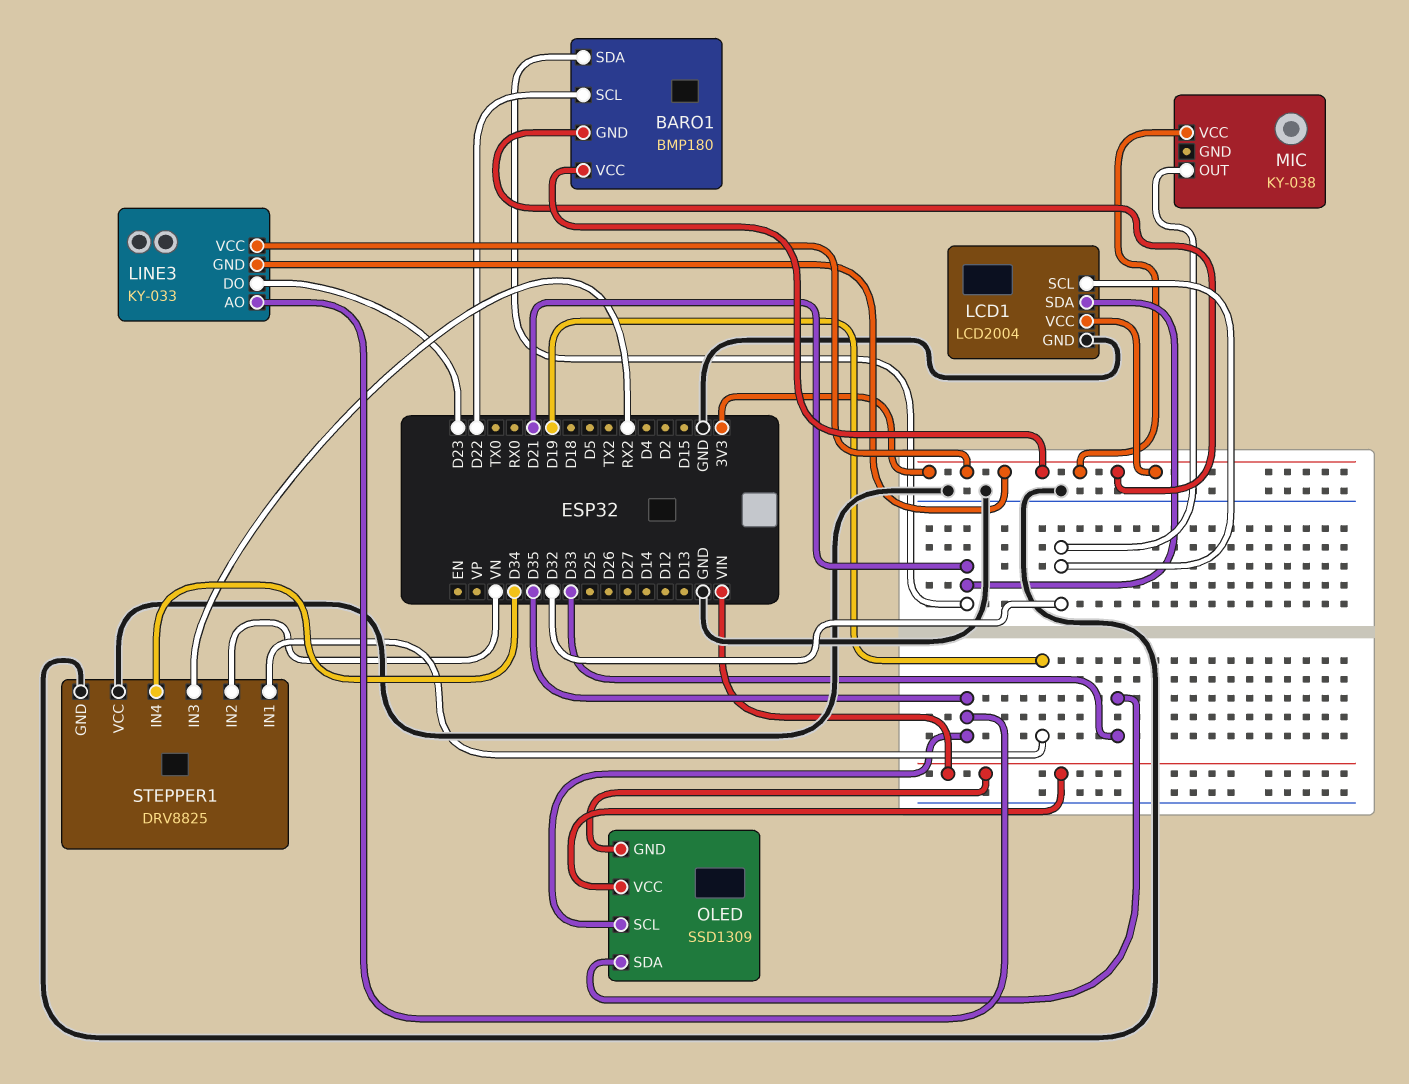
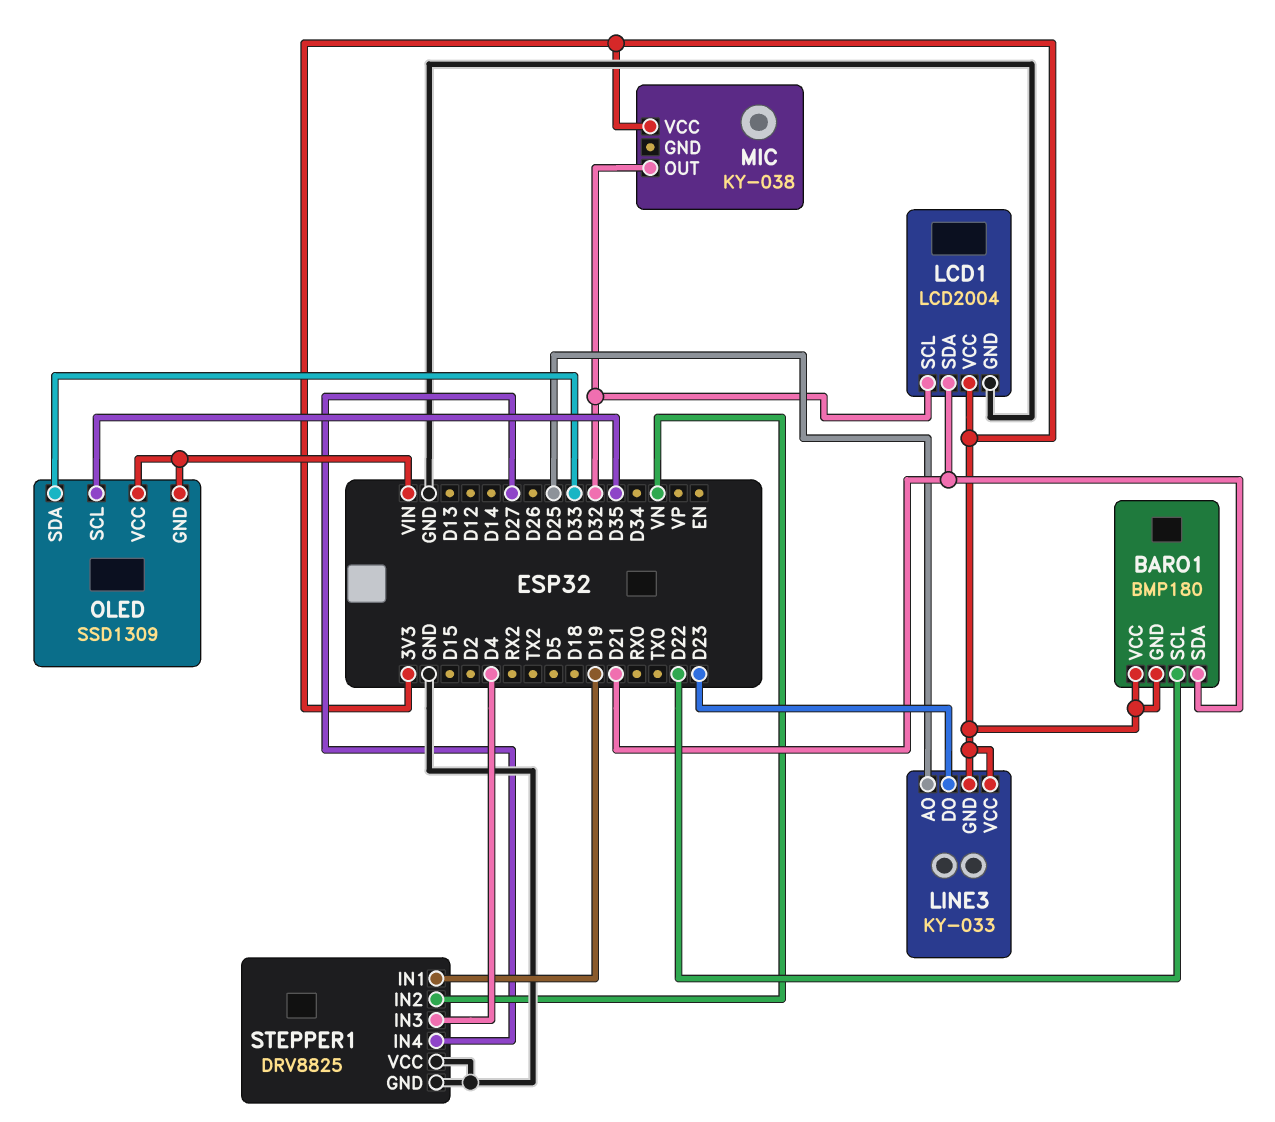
LINE3 pin AO: D35 -> D25
STEPPER1 pin IN3: RX2 -> D4
STEPPER1 pin IN4: D34 -> D27

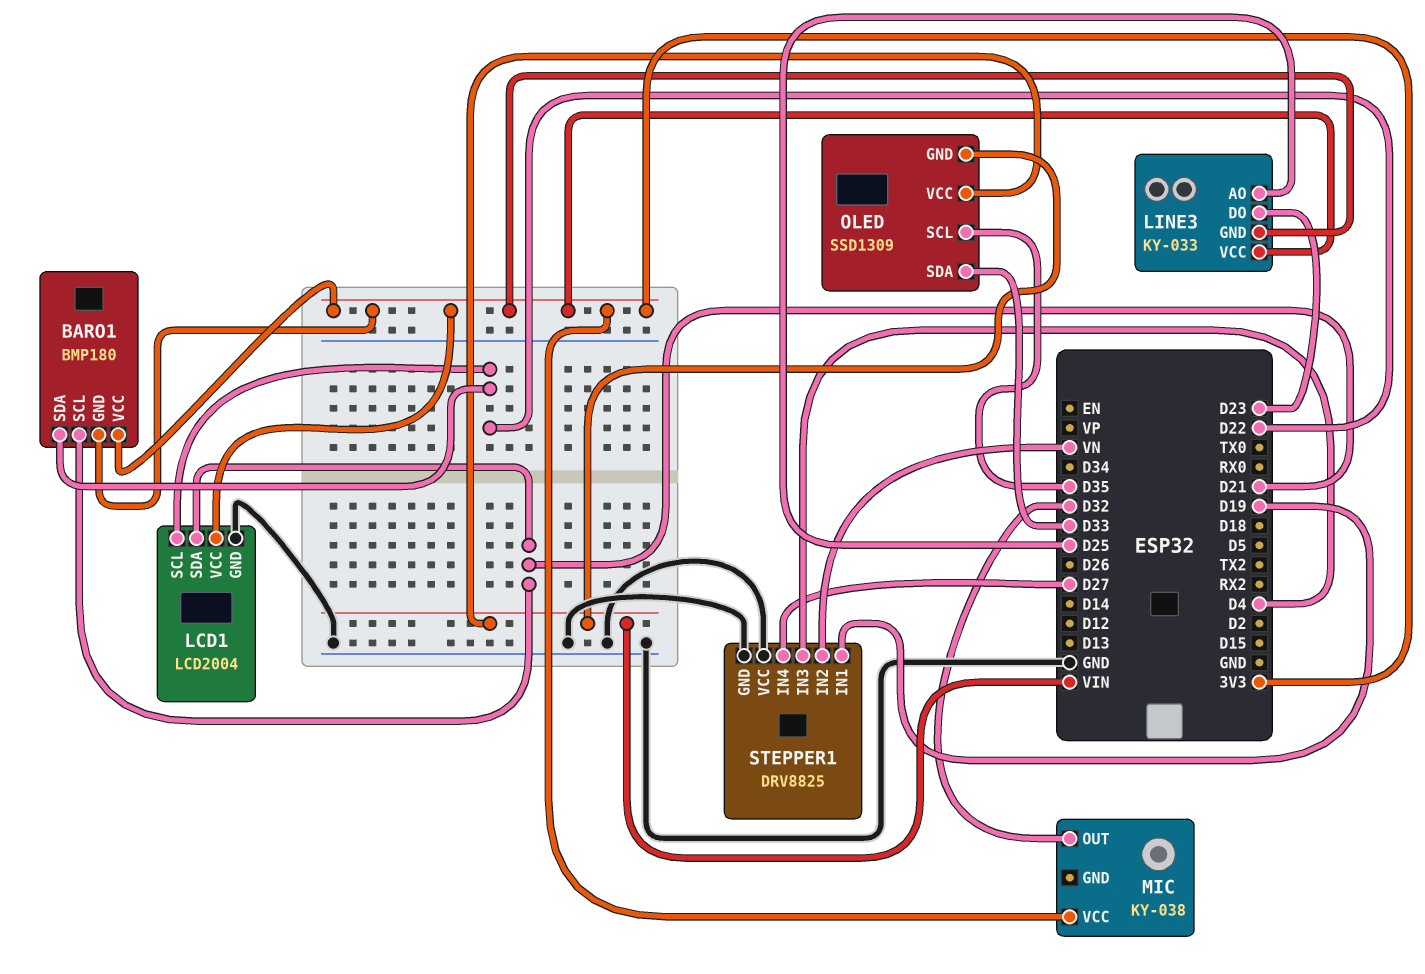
BARO1 pin SCL: D22 -> D21
BARO1 pin SDA: D21 -> D22
LCD1 pin SCL: D32 -> D22

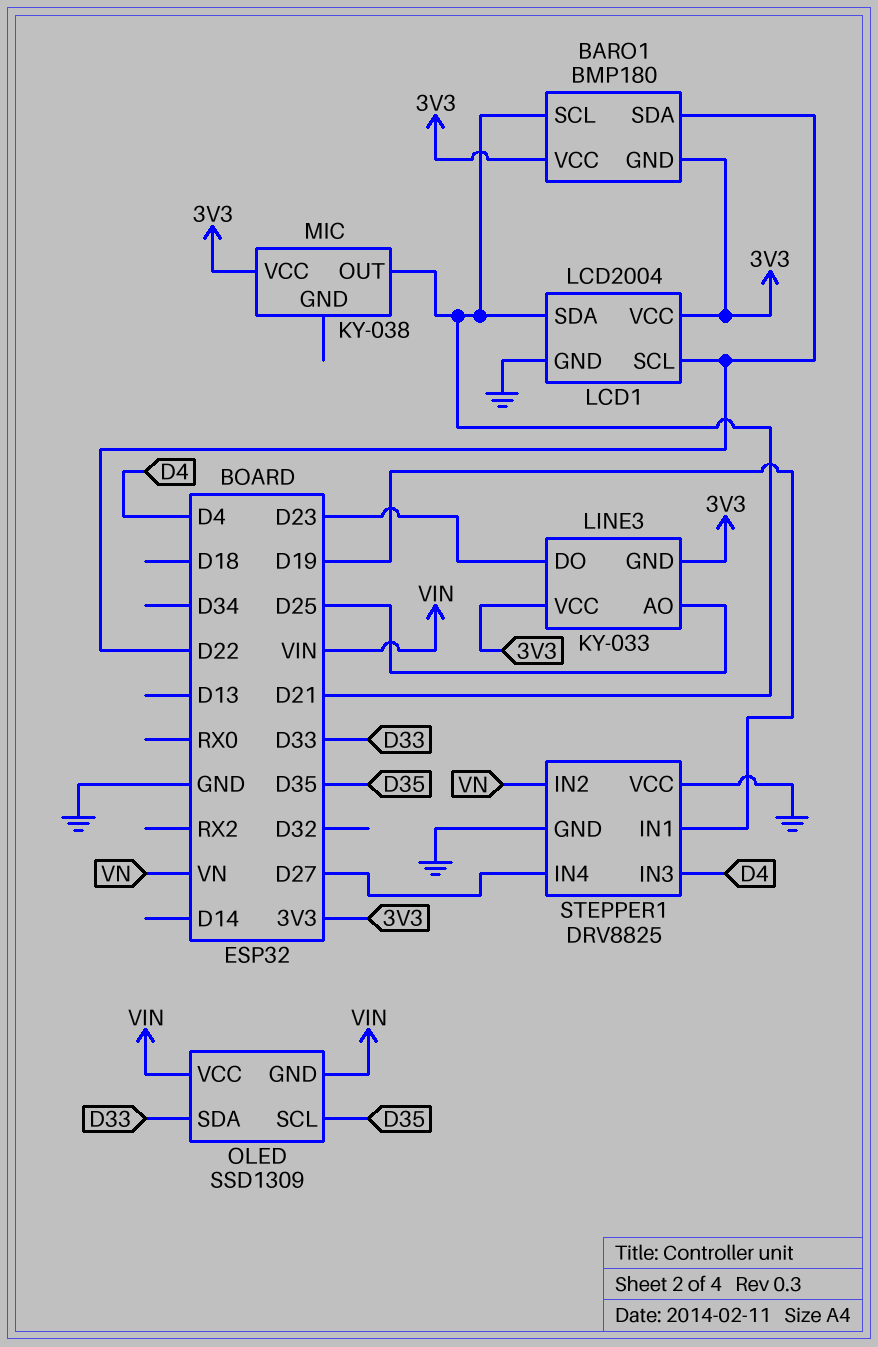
MIC pin OUT: D32 -> D21

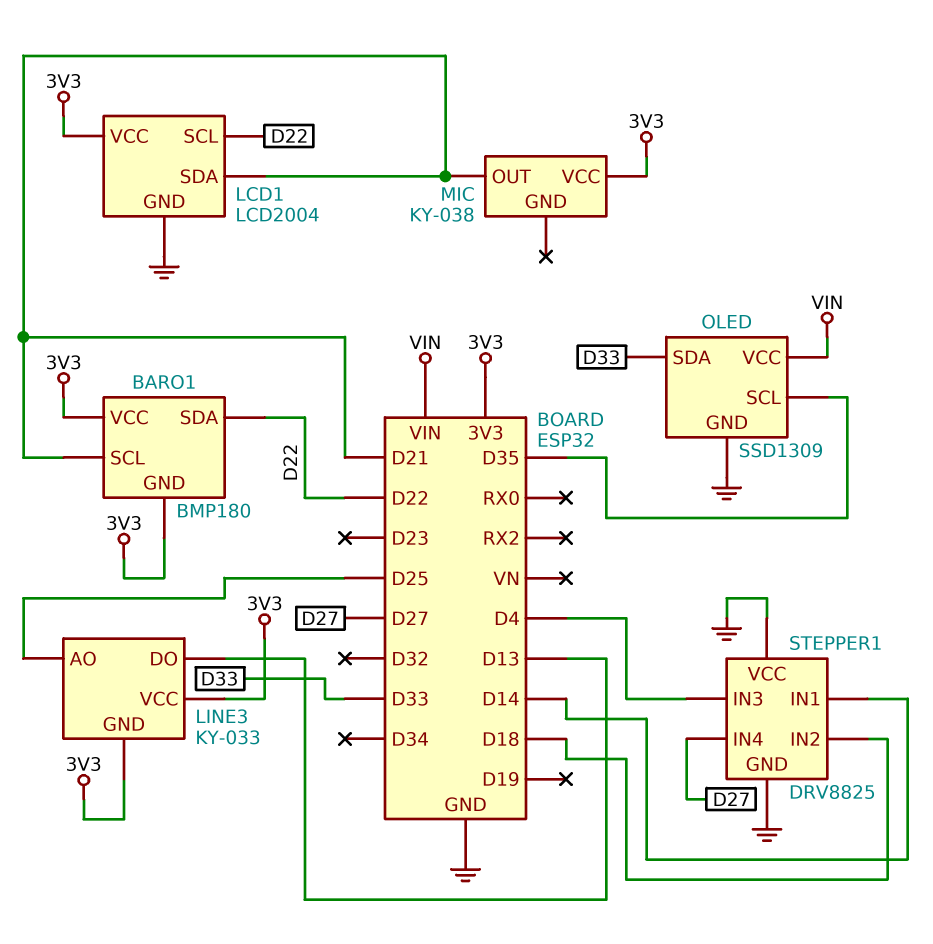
LINE3 pin DO: D23 -> D13
OLED pin GND: VIN -> GND
STEPPER1 pin IN1: D19 -> D14
STEPPER1 pin IN2: VN -> D18

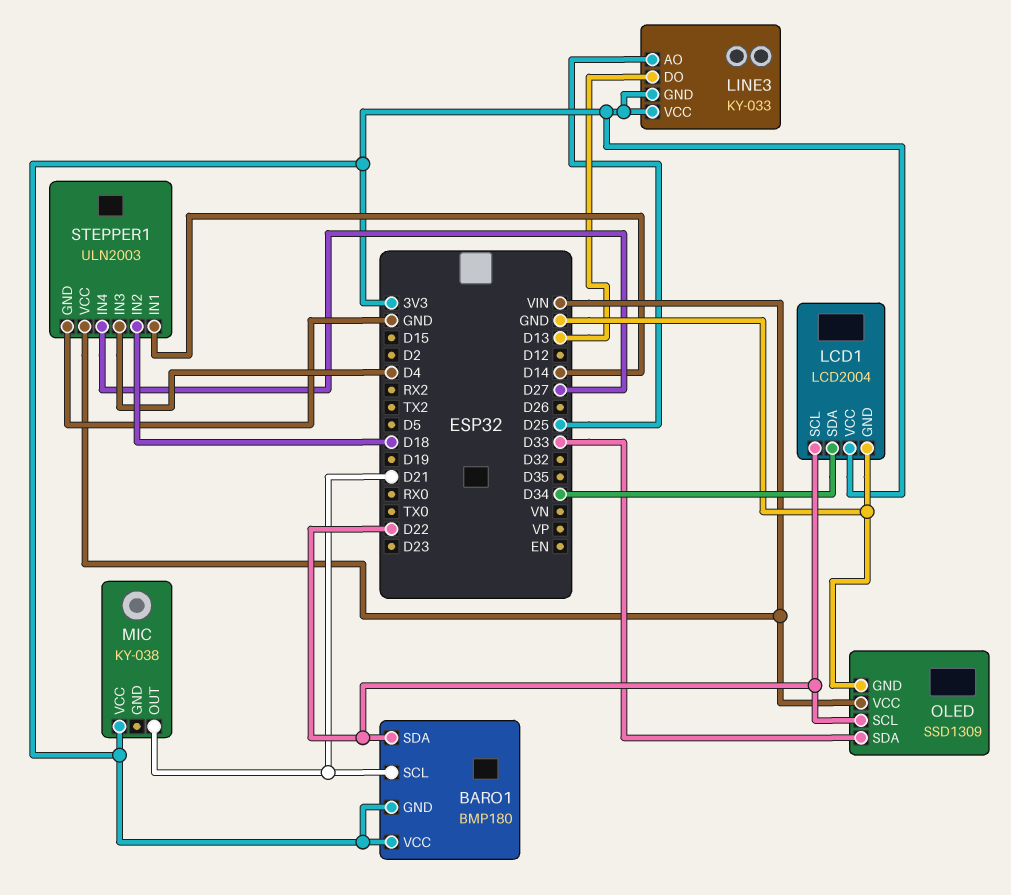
LCD1 pin SDA: D21 -> D34
OLED pin SCL: D35 -> D22
STEPPER1: DRV8825 -> ULN2003
STEPPER1 pin VCC: GND -> VIN

